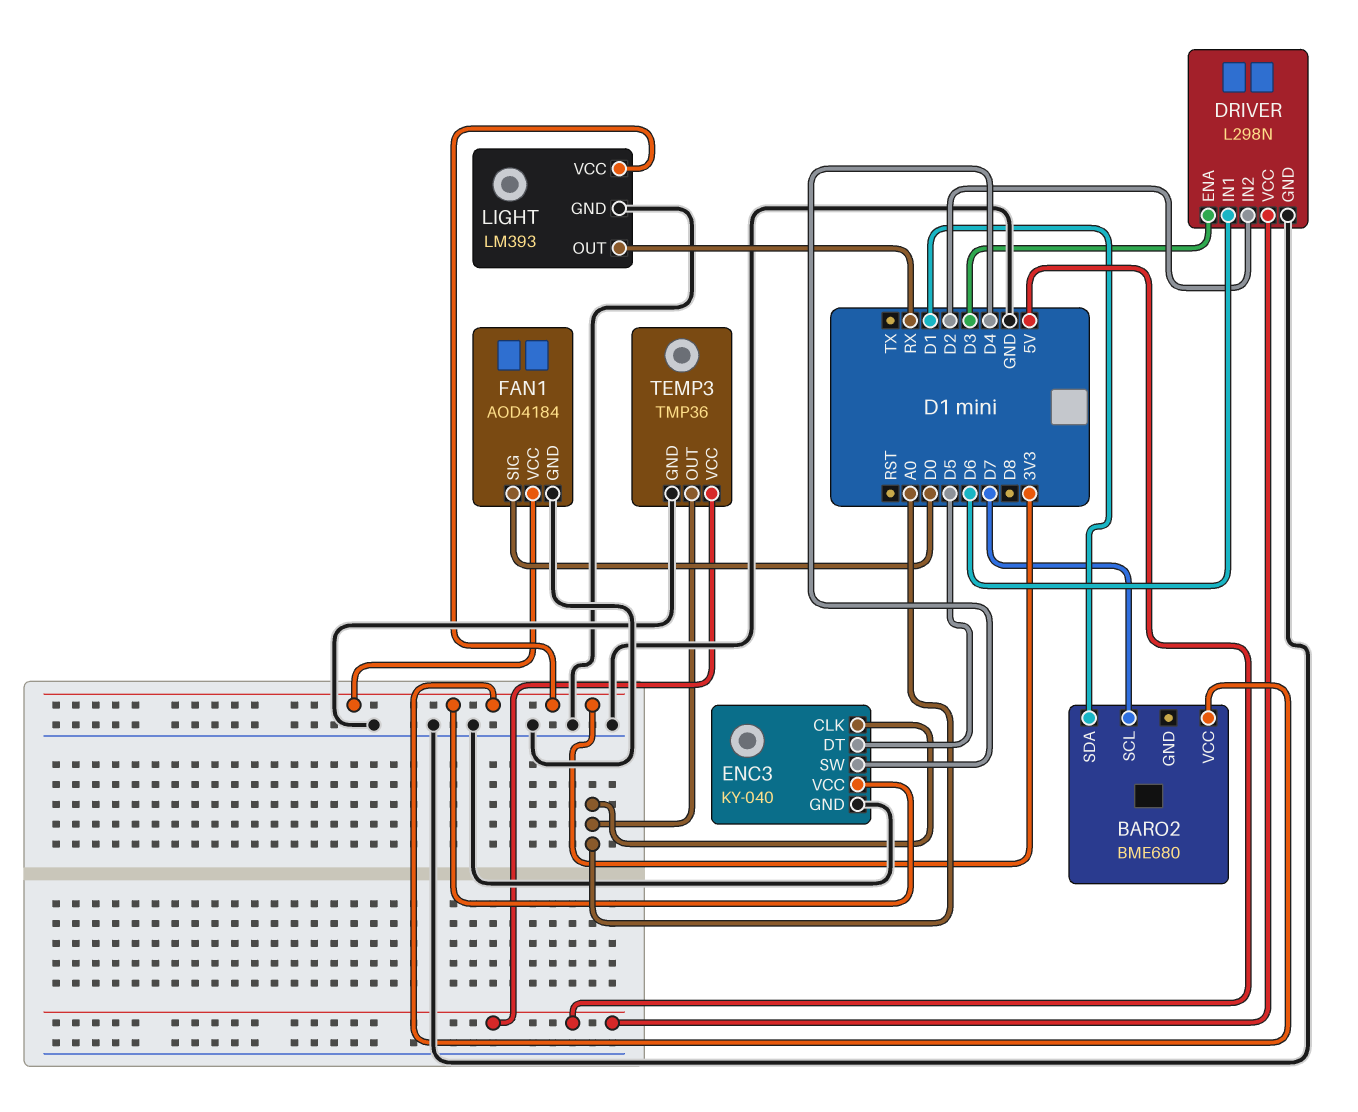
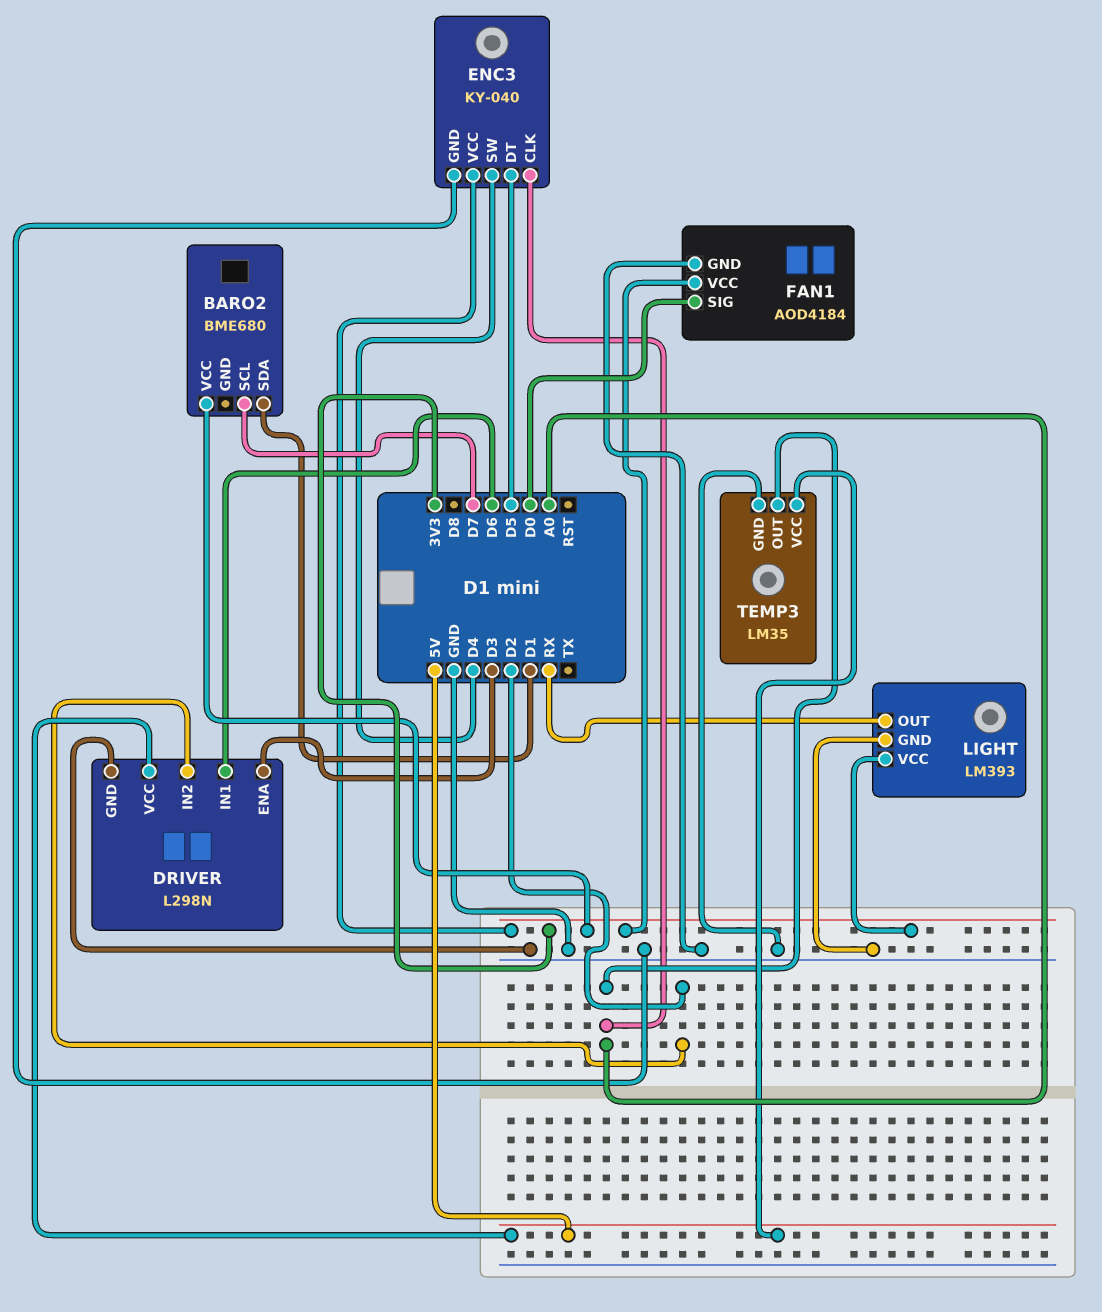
TEMP3: TMP36 -> LM35

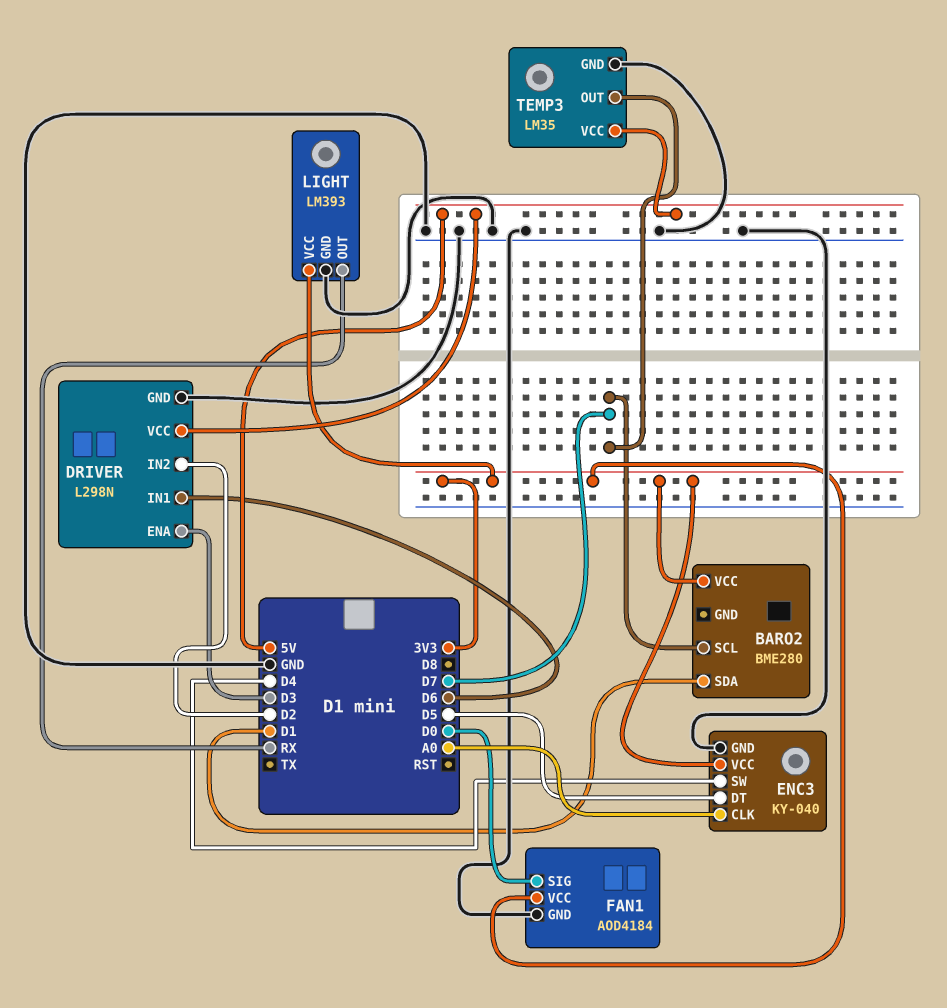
BARO2: BME680 -> BME280
TEMP3 pin OUT: A0 -> D7

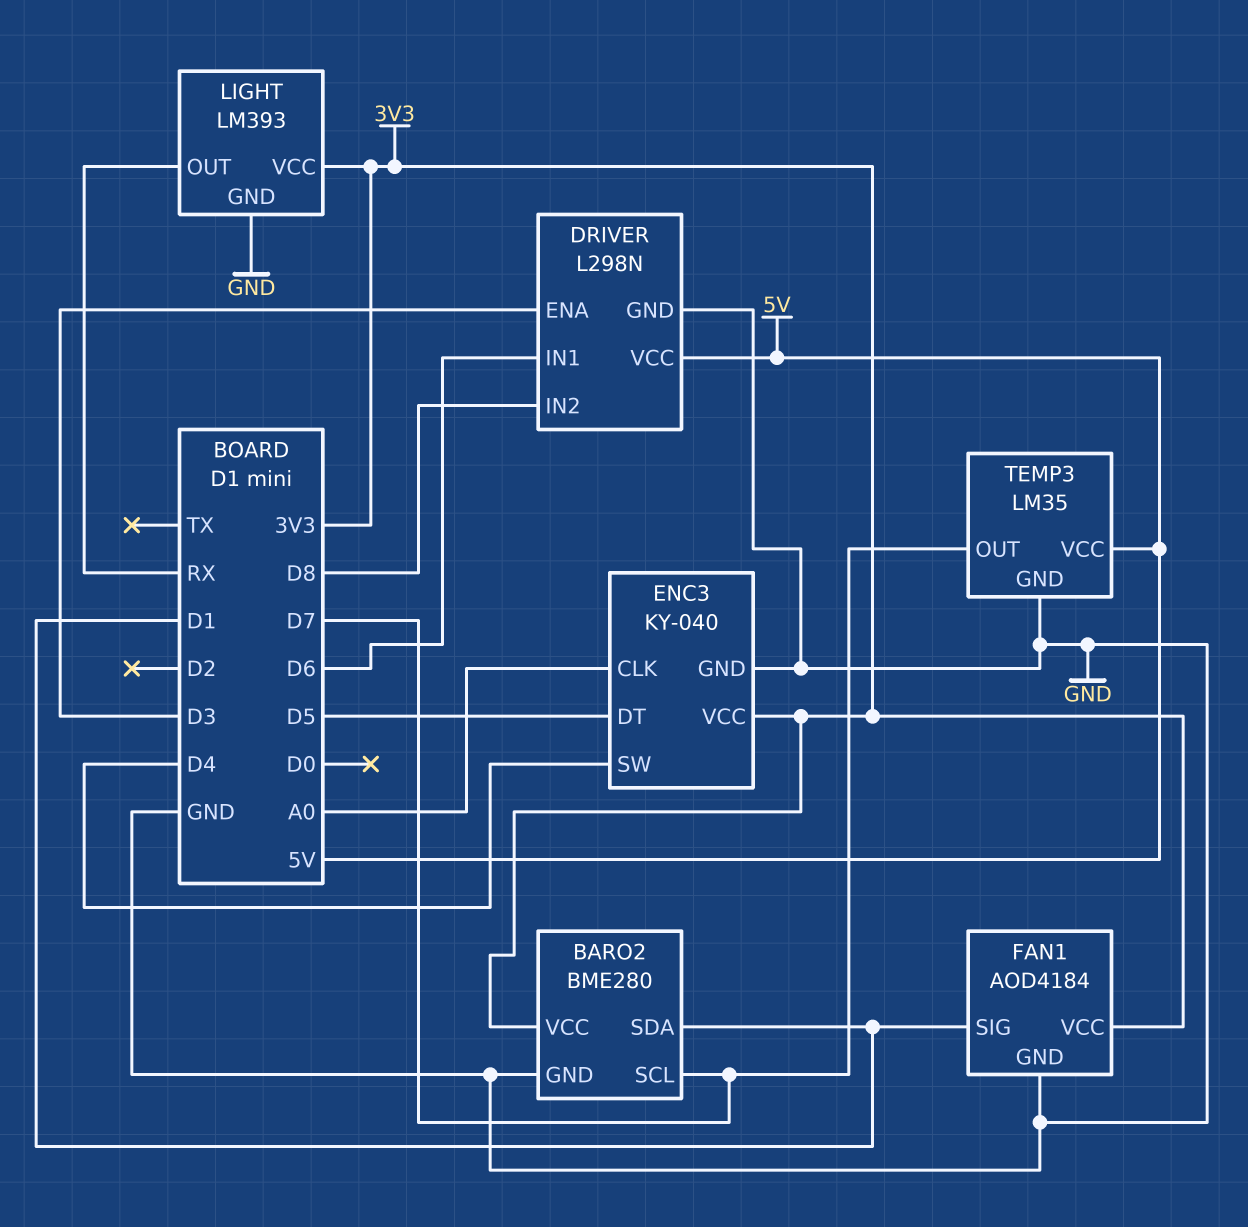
BARO2 pin GND: none -> GND
DRIVER pin IN2: D2 -> D8
FAN1 pin SIG: D0 -> D1

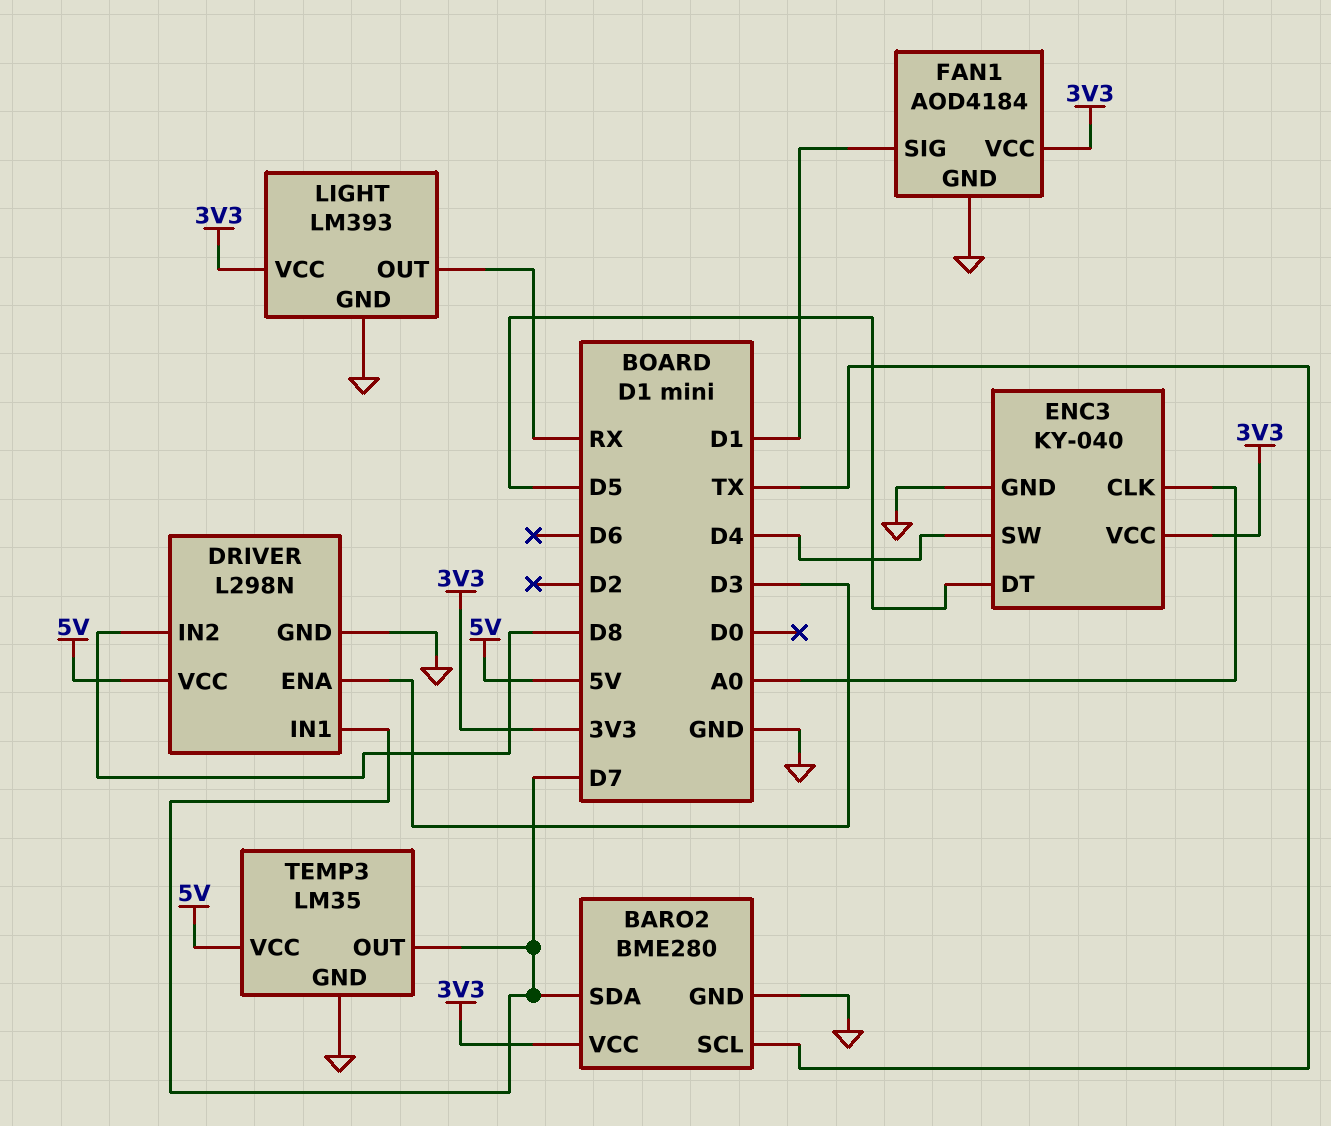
BARO2 pin SCL: D7 -> TX
BARO2 pin SDA: D1 -> D7
DRIVER pin IN1: D6 -> D7

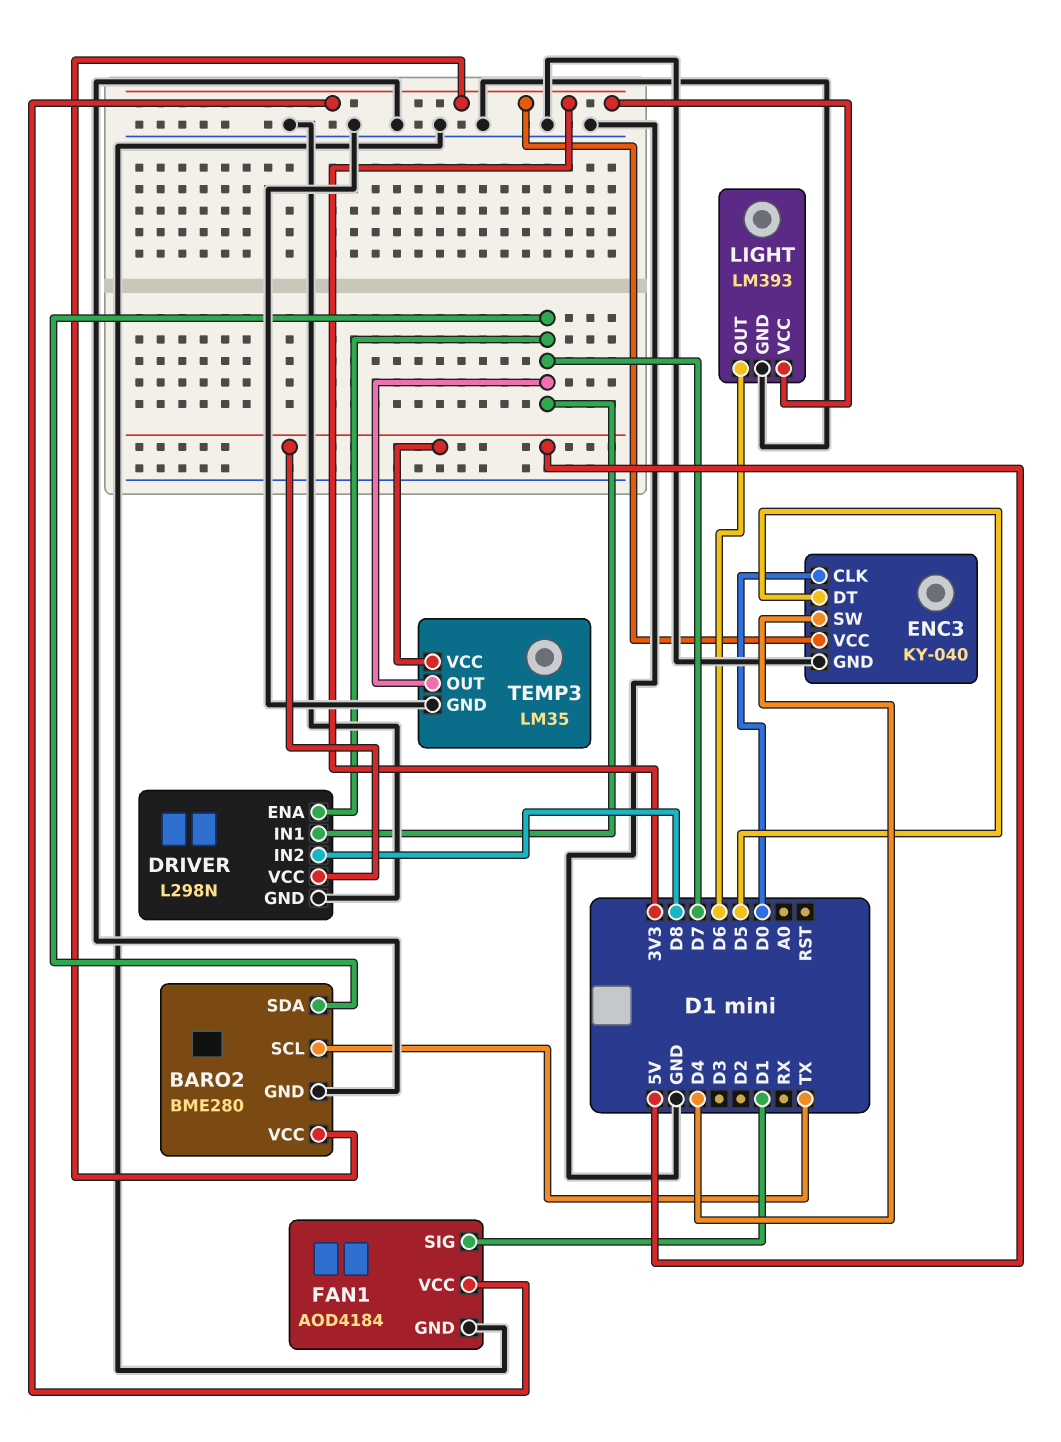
DRIVER pin ENA: D3 -> D7
ENC3 pin CLK: A0 -> D0
LIGHT pin OUT: RX -> D6

